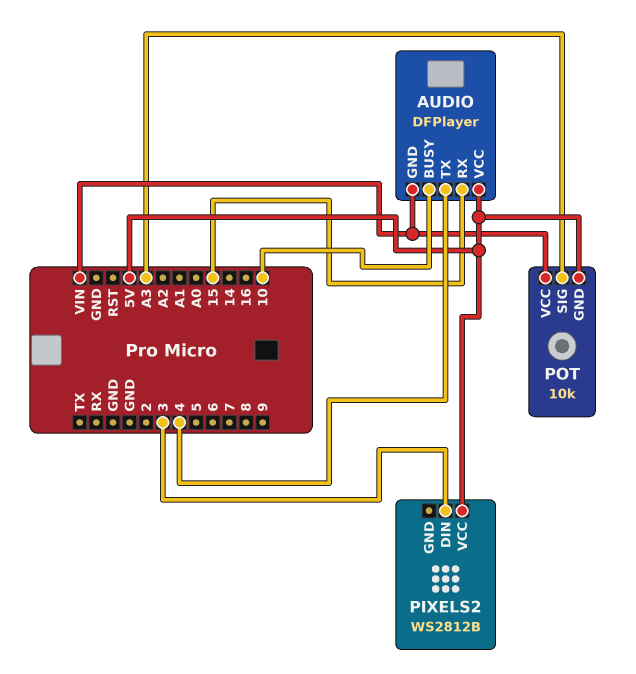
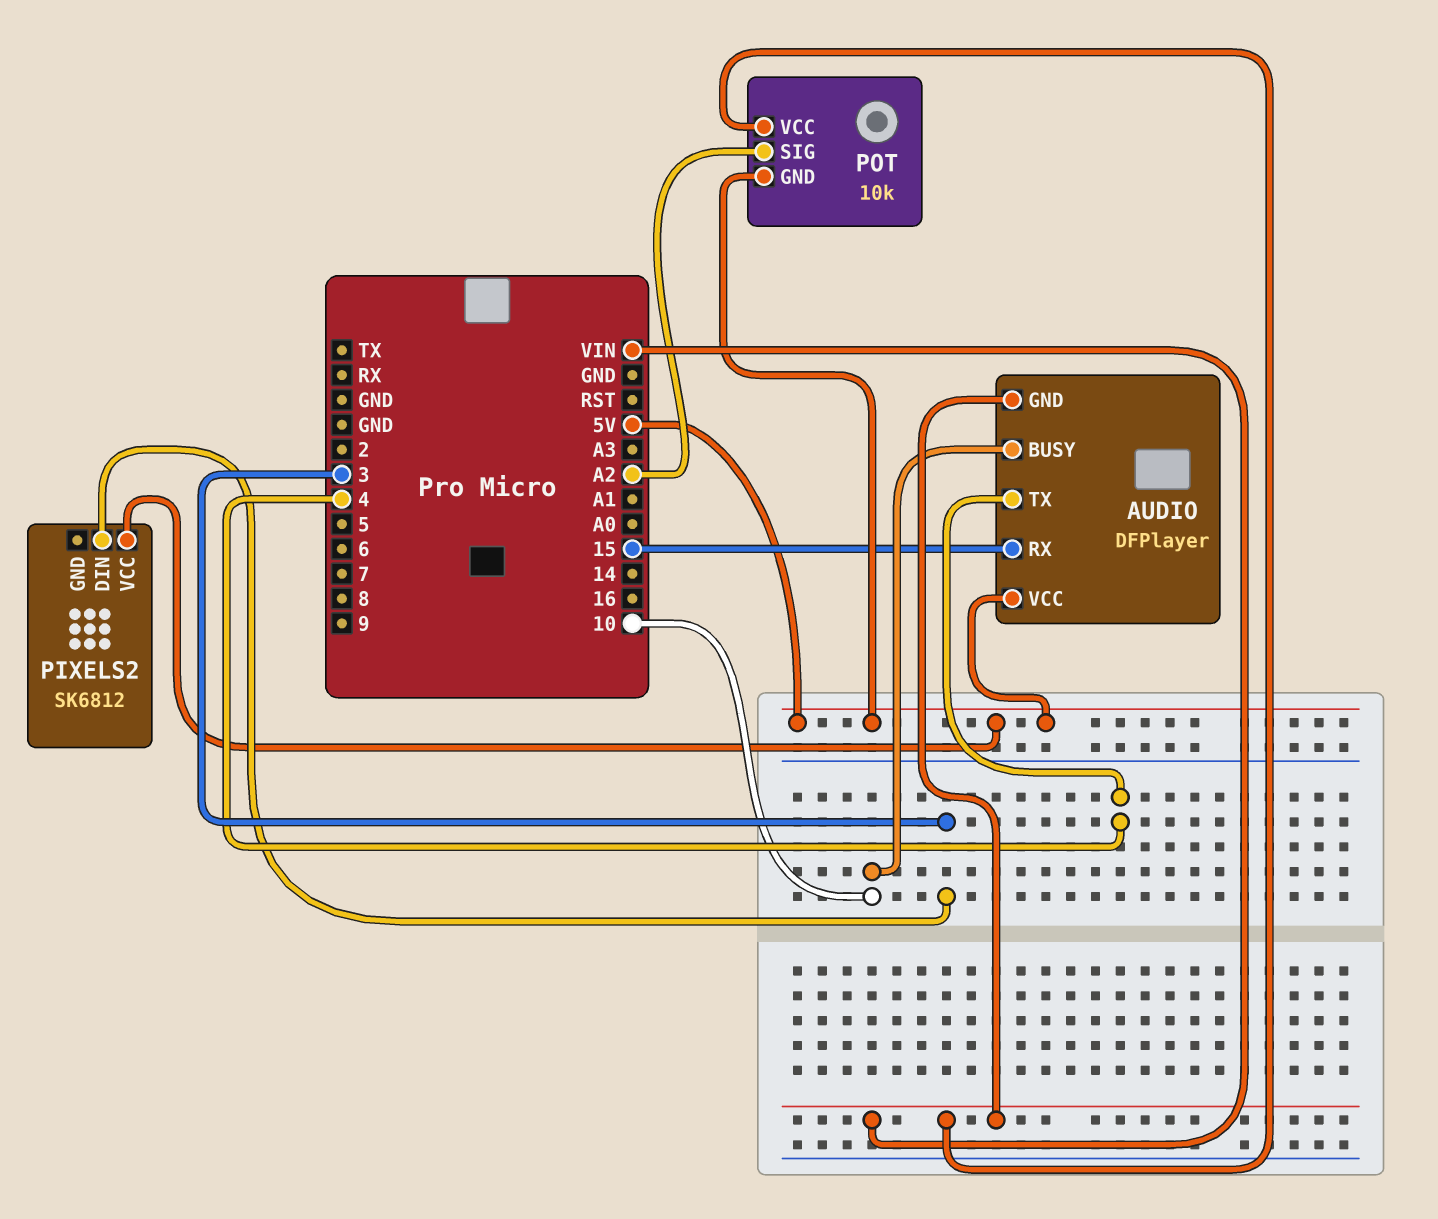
PIXELS2: WS2812B -> SK6812
POT pin SIG: A3 -> A2

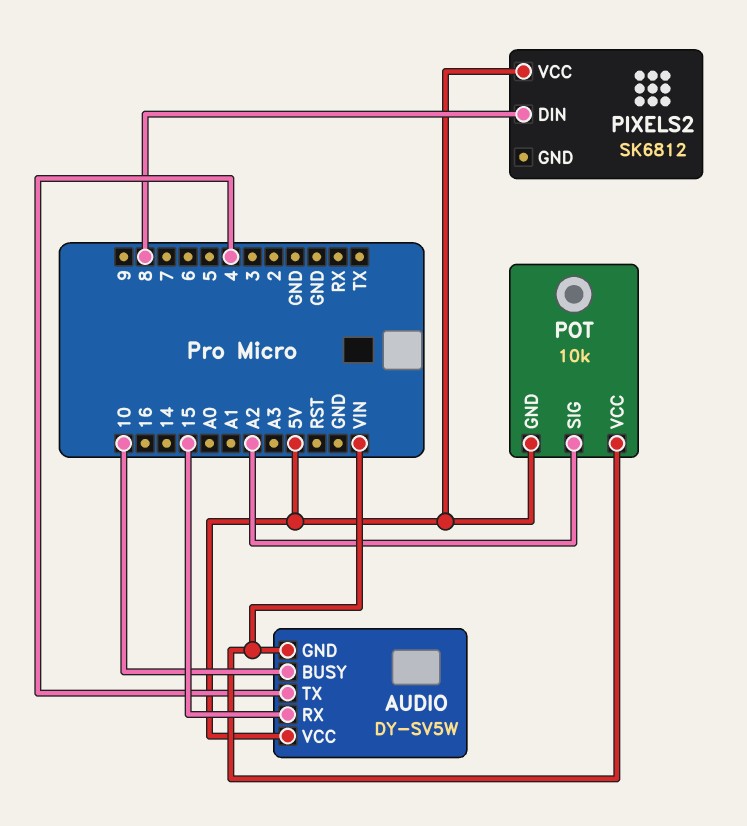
AUDIO: DFPlayer -> DY-SV5W
PIXELS2 pin DIN: 3 -> 8

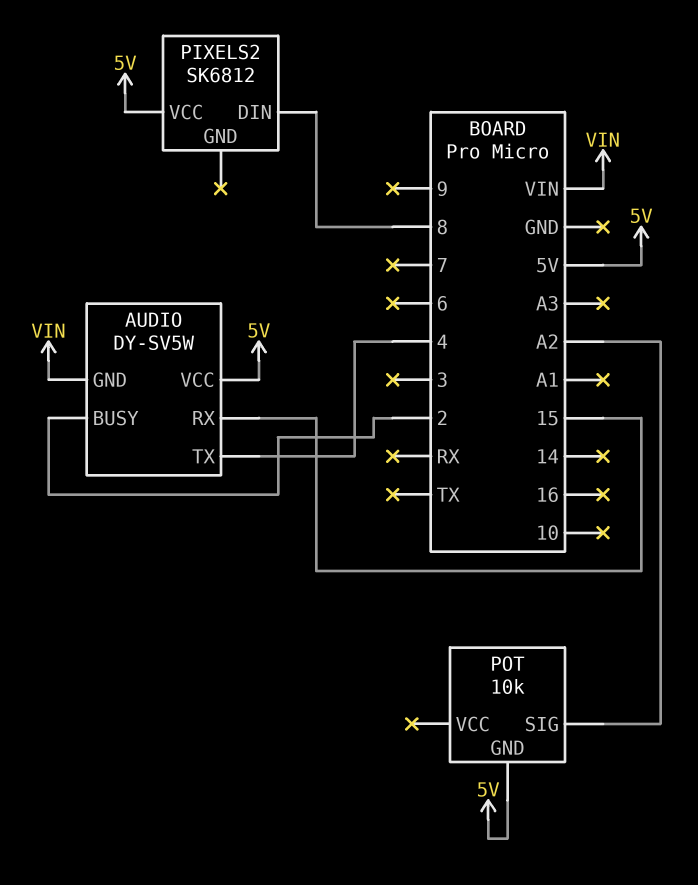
AUDIO pin BUSY: 10 -> 2
POT pin VCC: VIN -> none

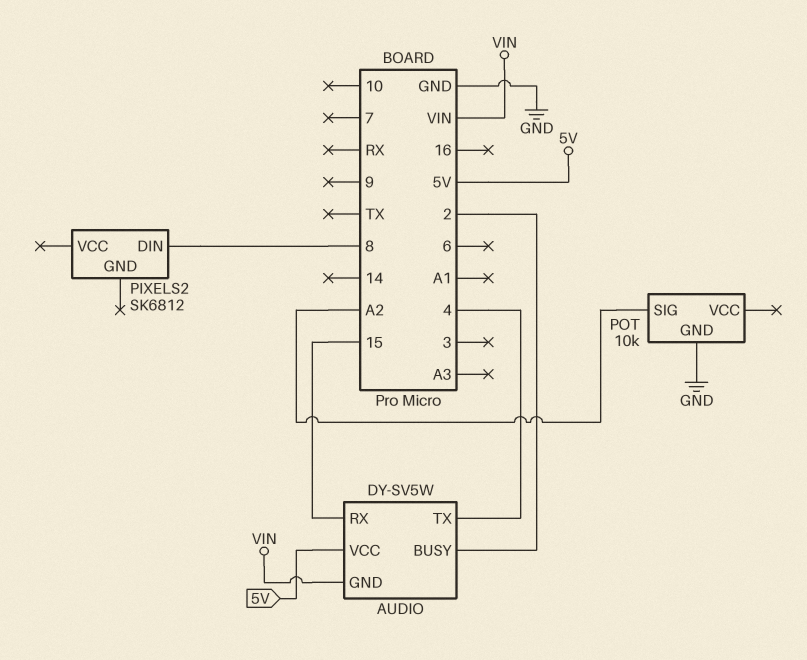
PIXELS2 pin VCC: 5V -> none
POT pin GND: 5V -> GND

